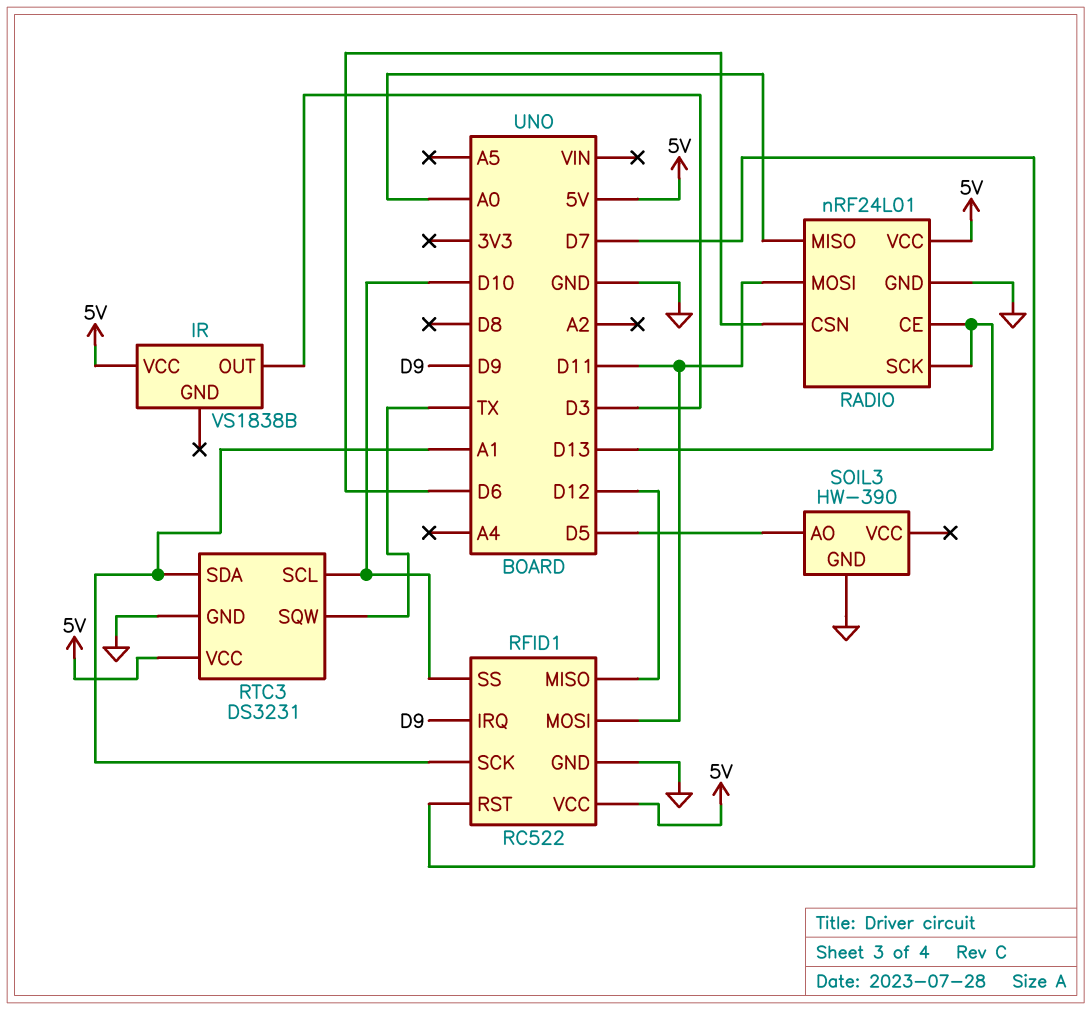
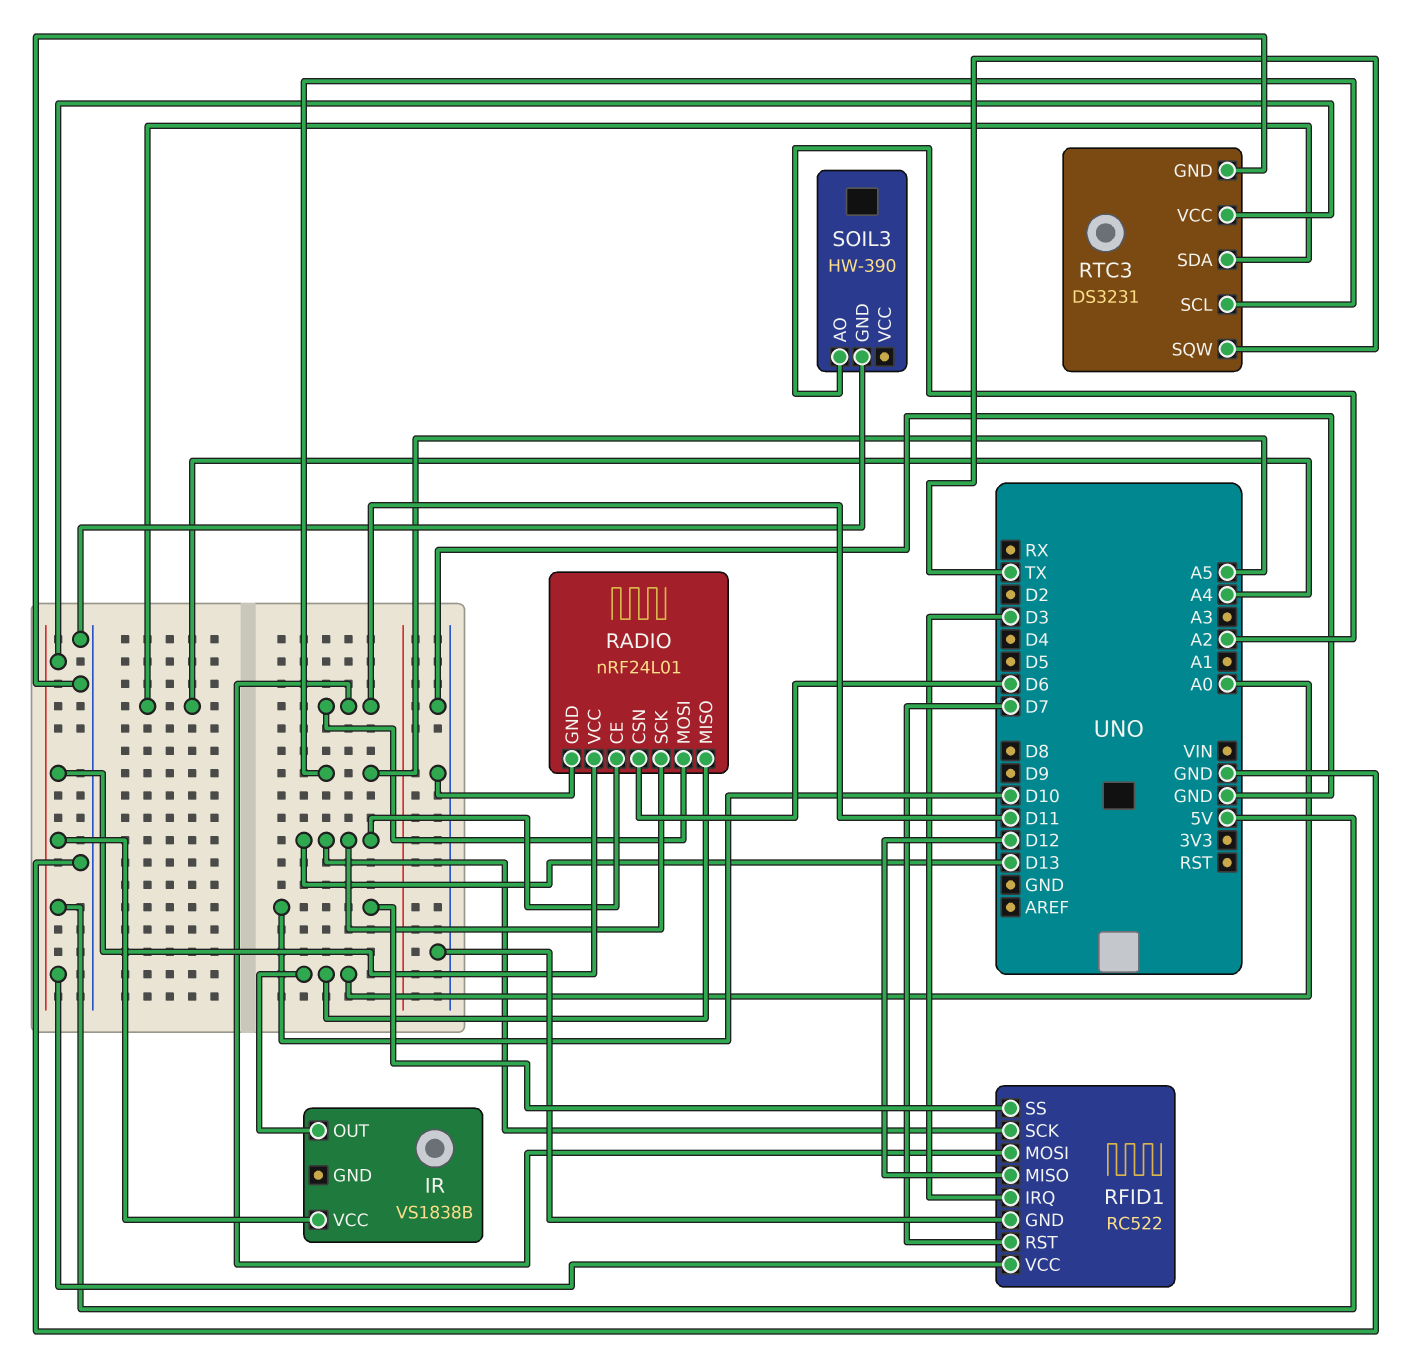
IR pin OUT: D3 -> A0
RFID1 pin IRQ: D9 -> D3
RFID1 pin SCK: A1 -> D13
RTC3 pin SCL: D10 -> A5
RTC3 pin SDA: A1 -> A4
SOIL3 pin AO: D5 -> A2

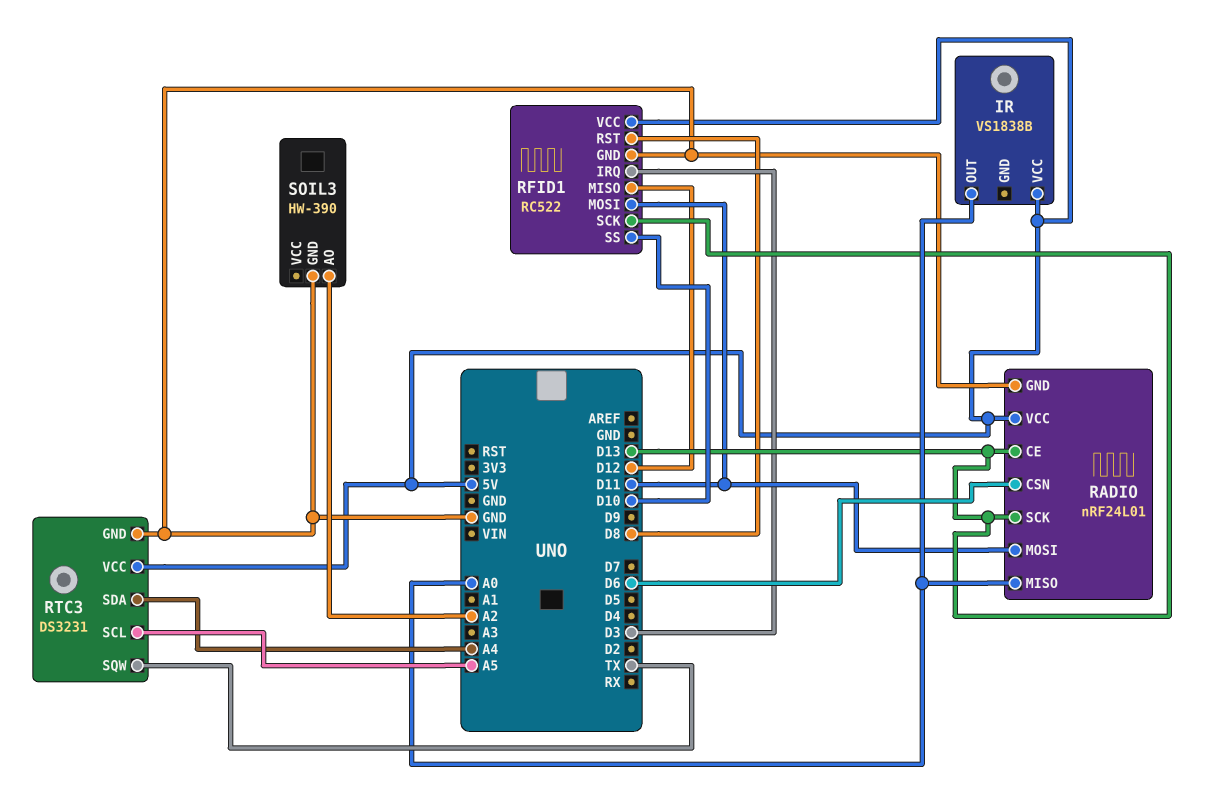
RFID1 pin RST: D7 -> D8

